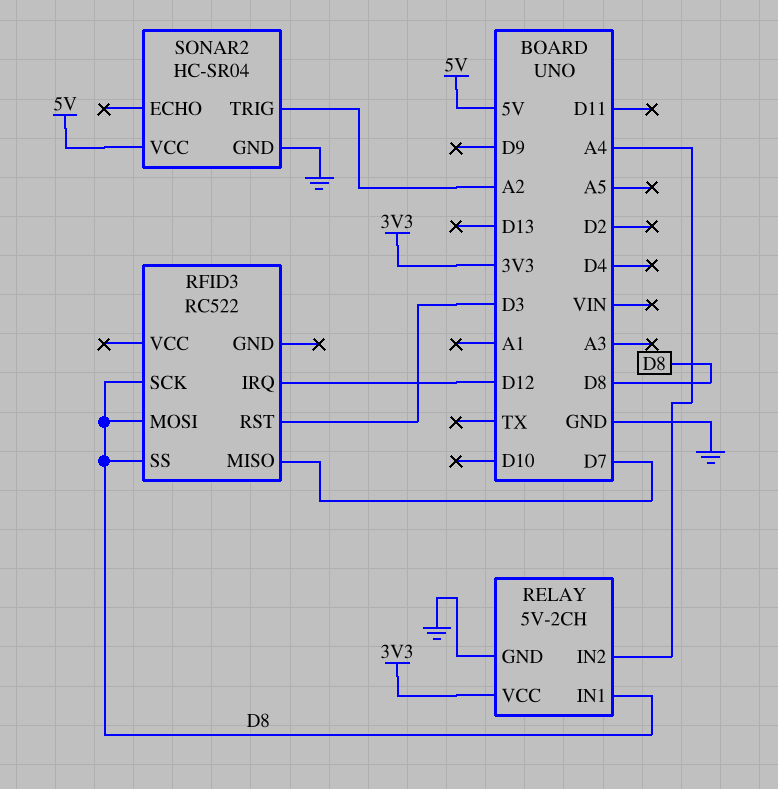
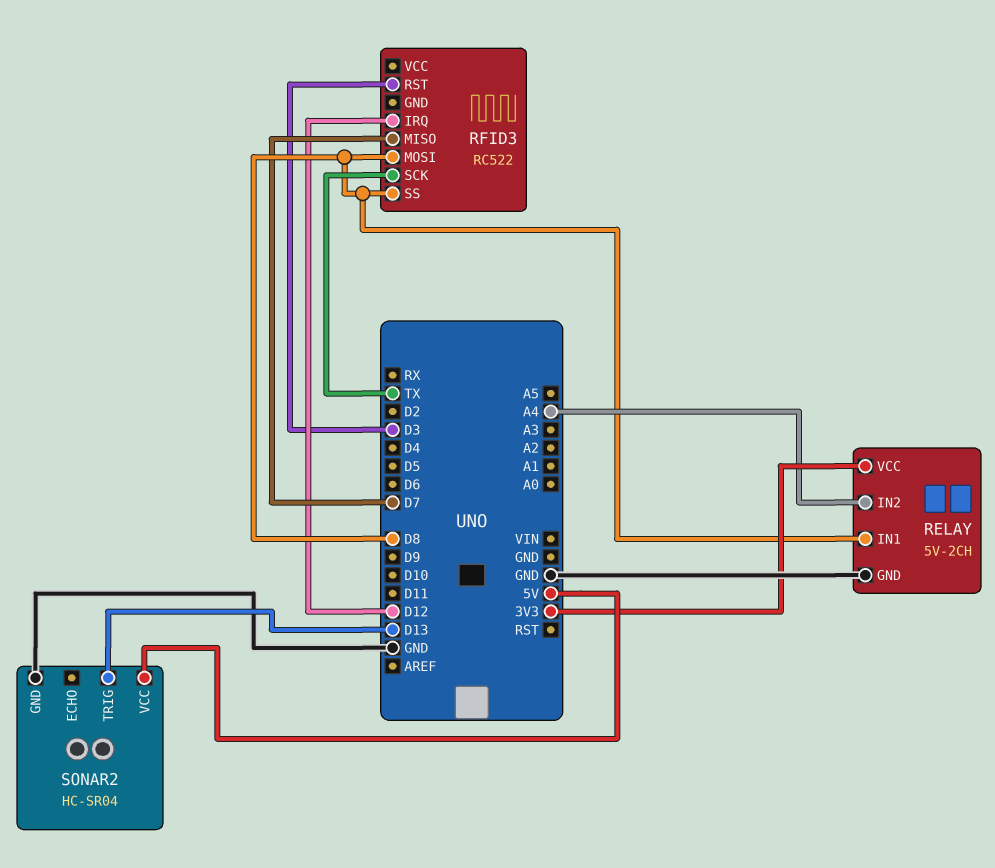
RFID3 pin SCK: D8 -> TX
SONAR2 pin TRIG: A2 -> D13

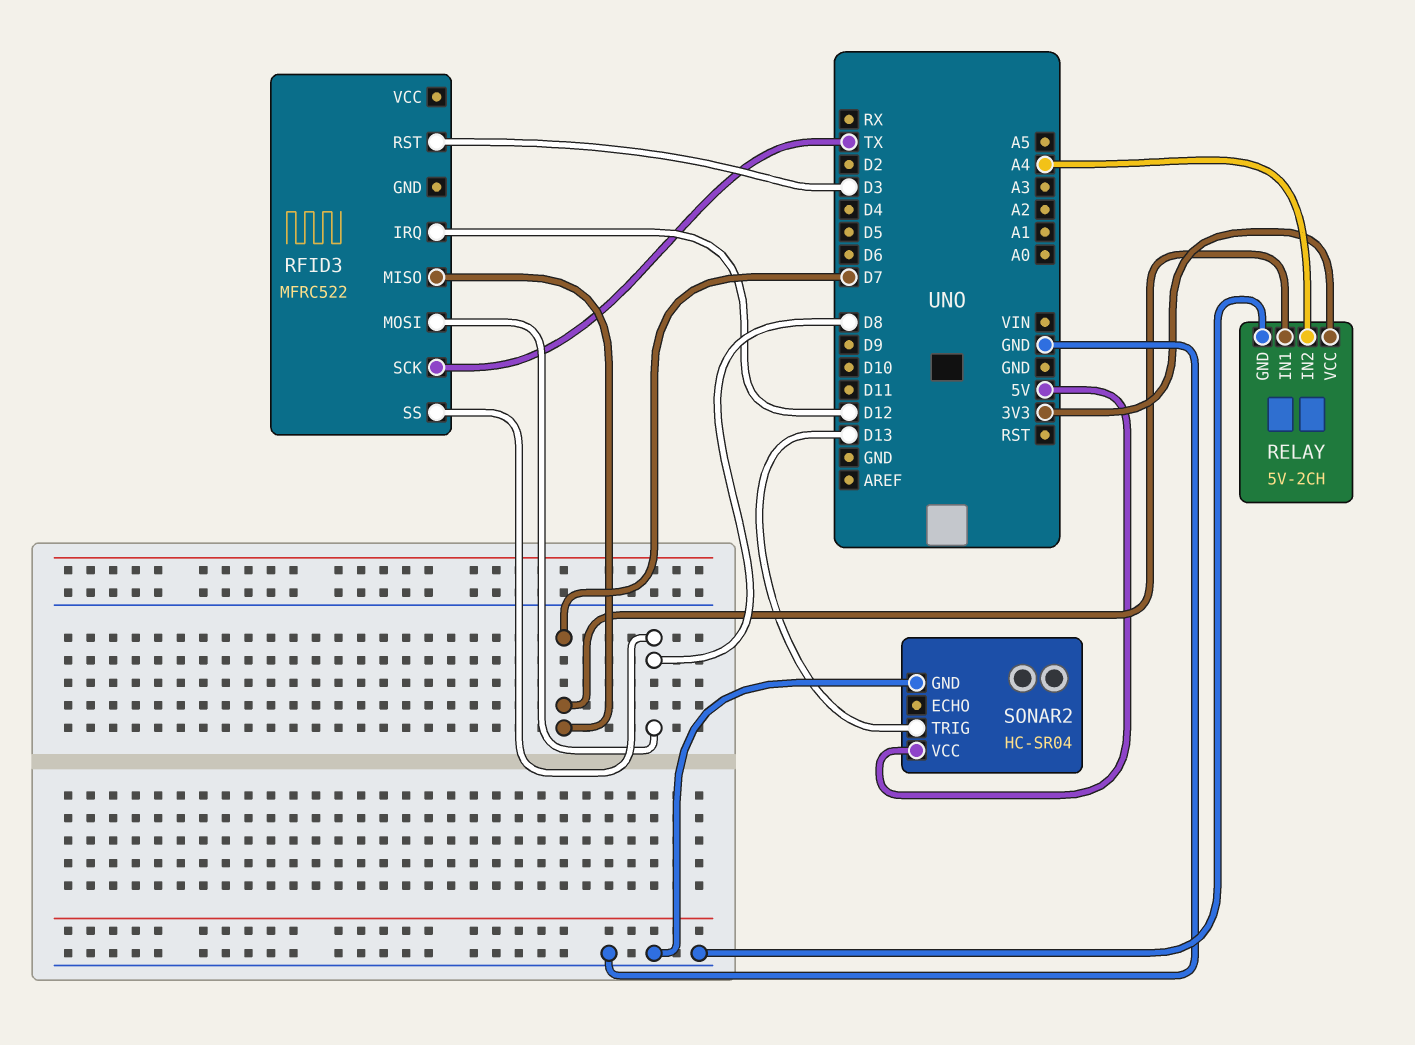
RELAY pin IN1: D8 -> D7
RFID3: RC522 -> MFRC522

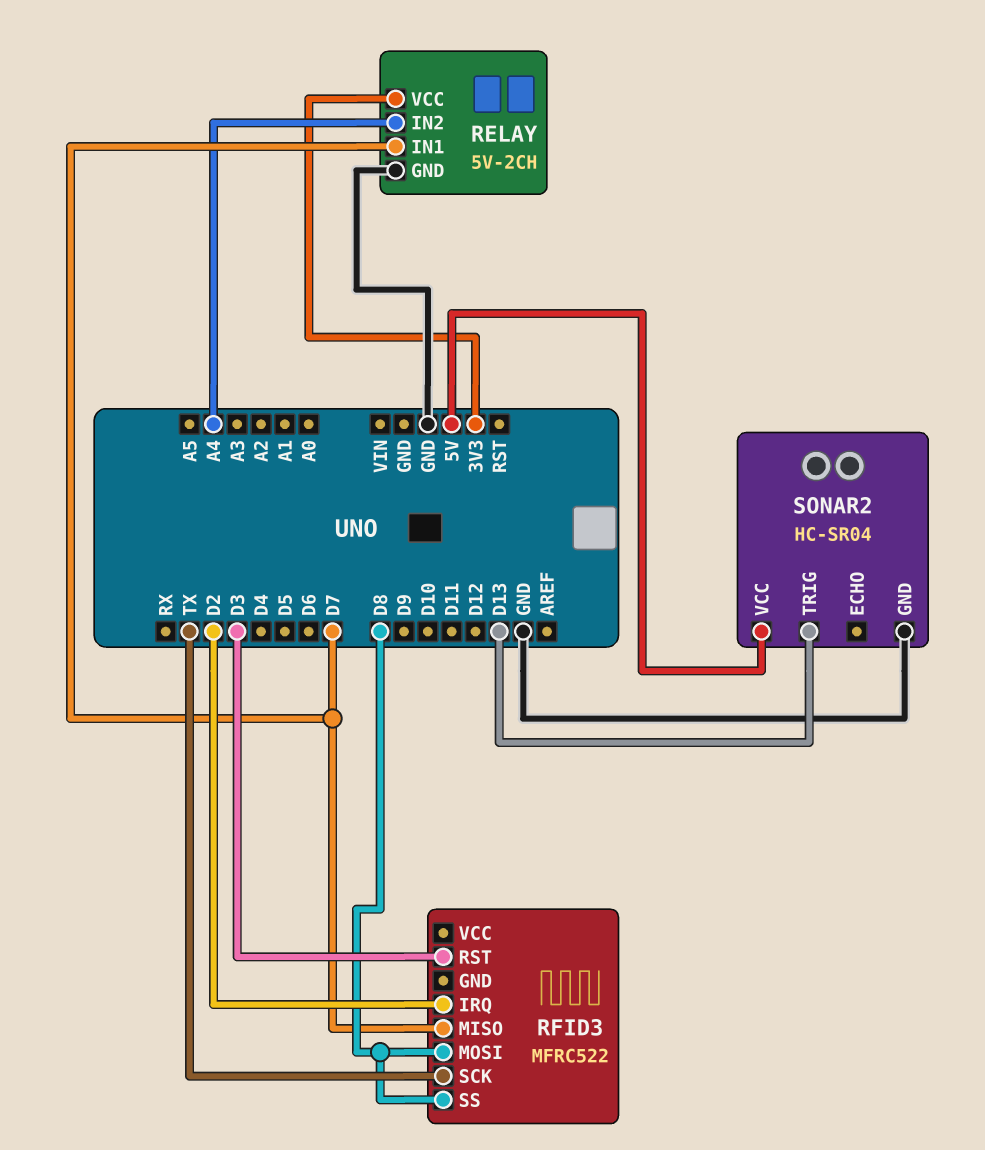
RFID3 pin IRQ: D12 -> D2

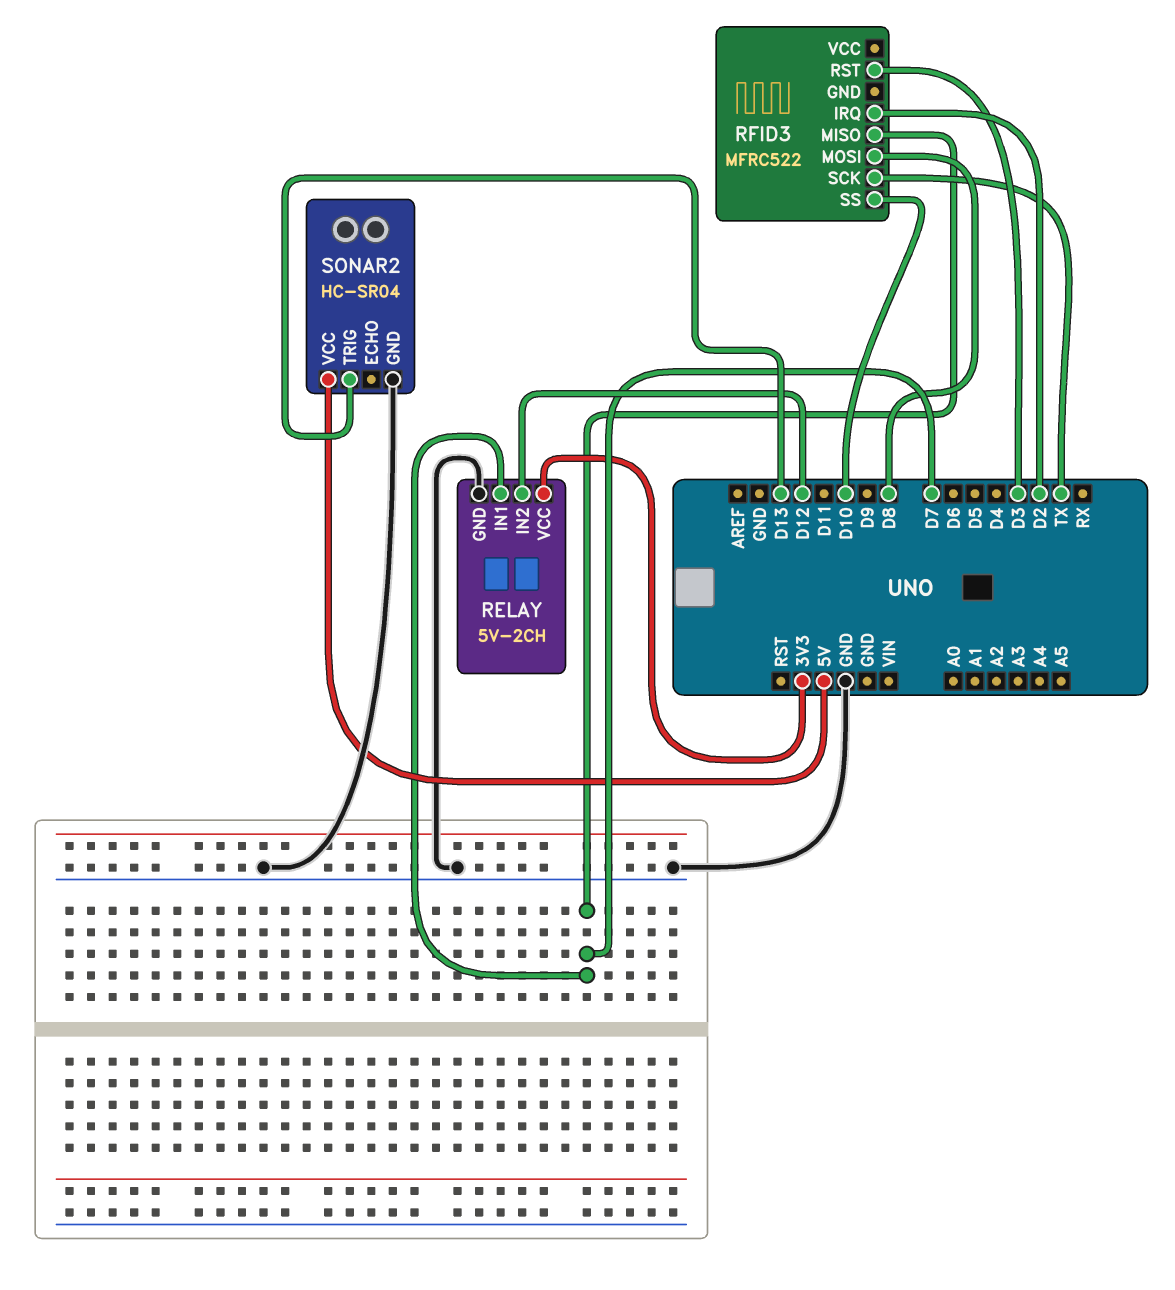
RELAY pin IN2: A4 -> D12
RFID3 pin SS: D8 -> D10

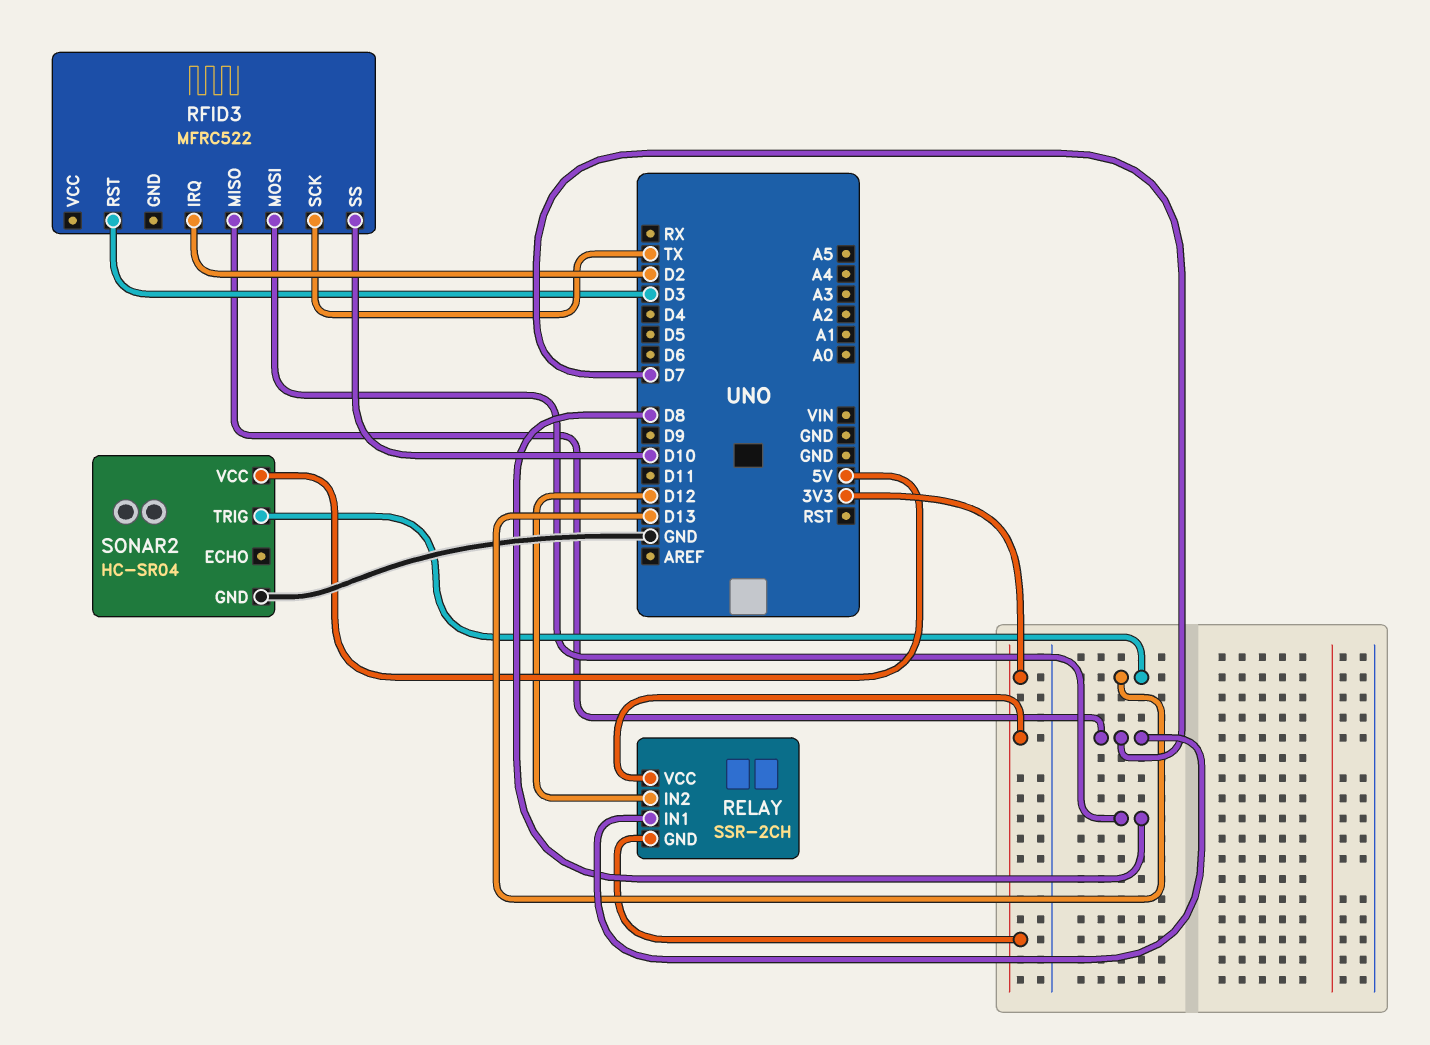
RELAY: 5V-2CH -> SSR-2CH
RELAY pin GND: GND -> 3V3

